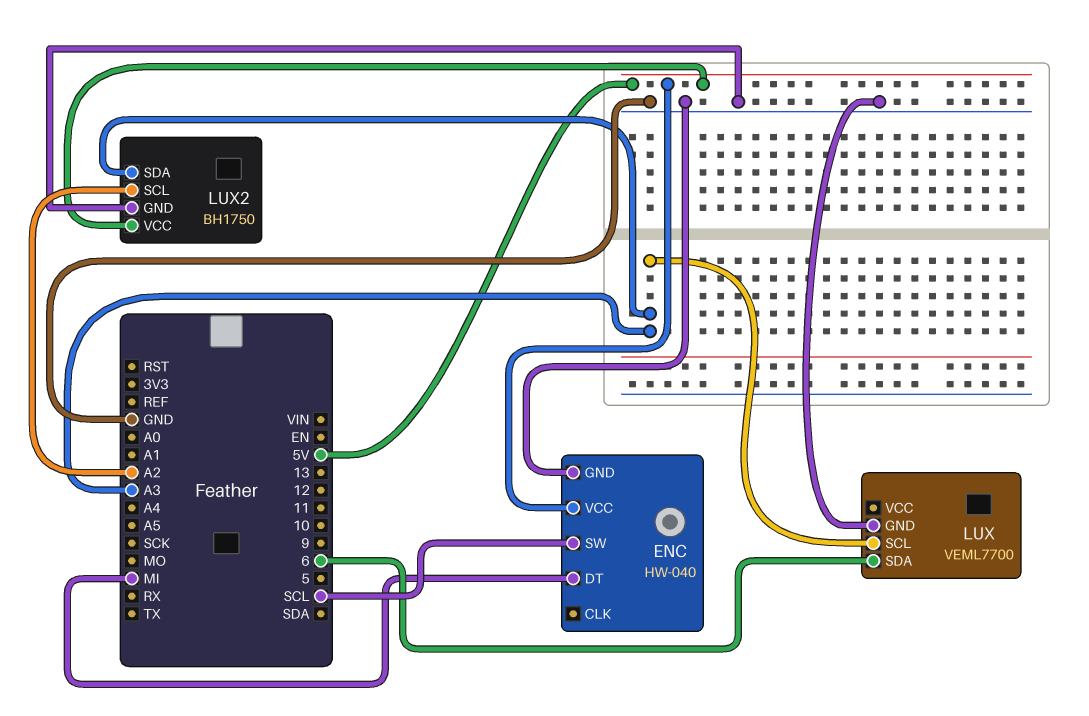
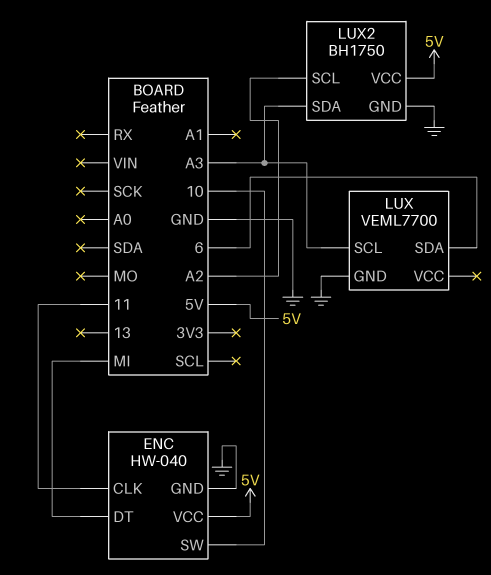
ENC pin CLK: none -> 11
ENC pin SW: SCL -> 10

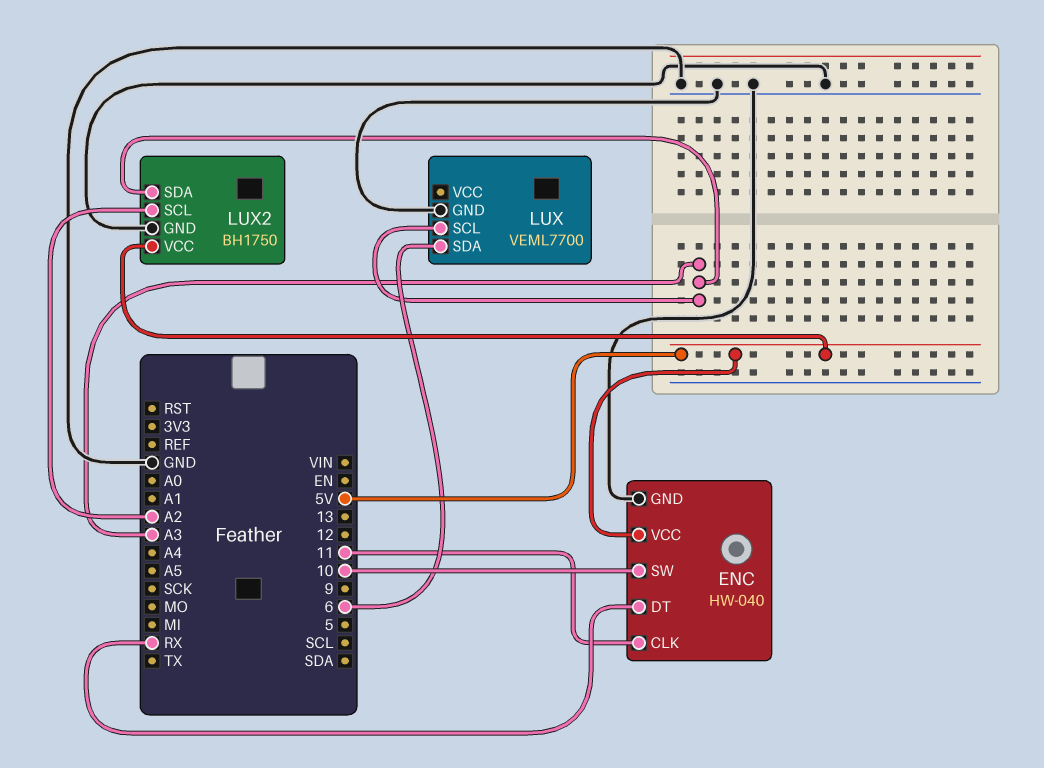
ENC pin DT: MI -> RX

